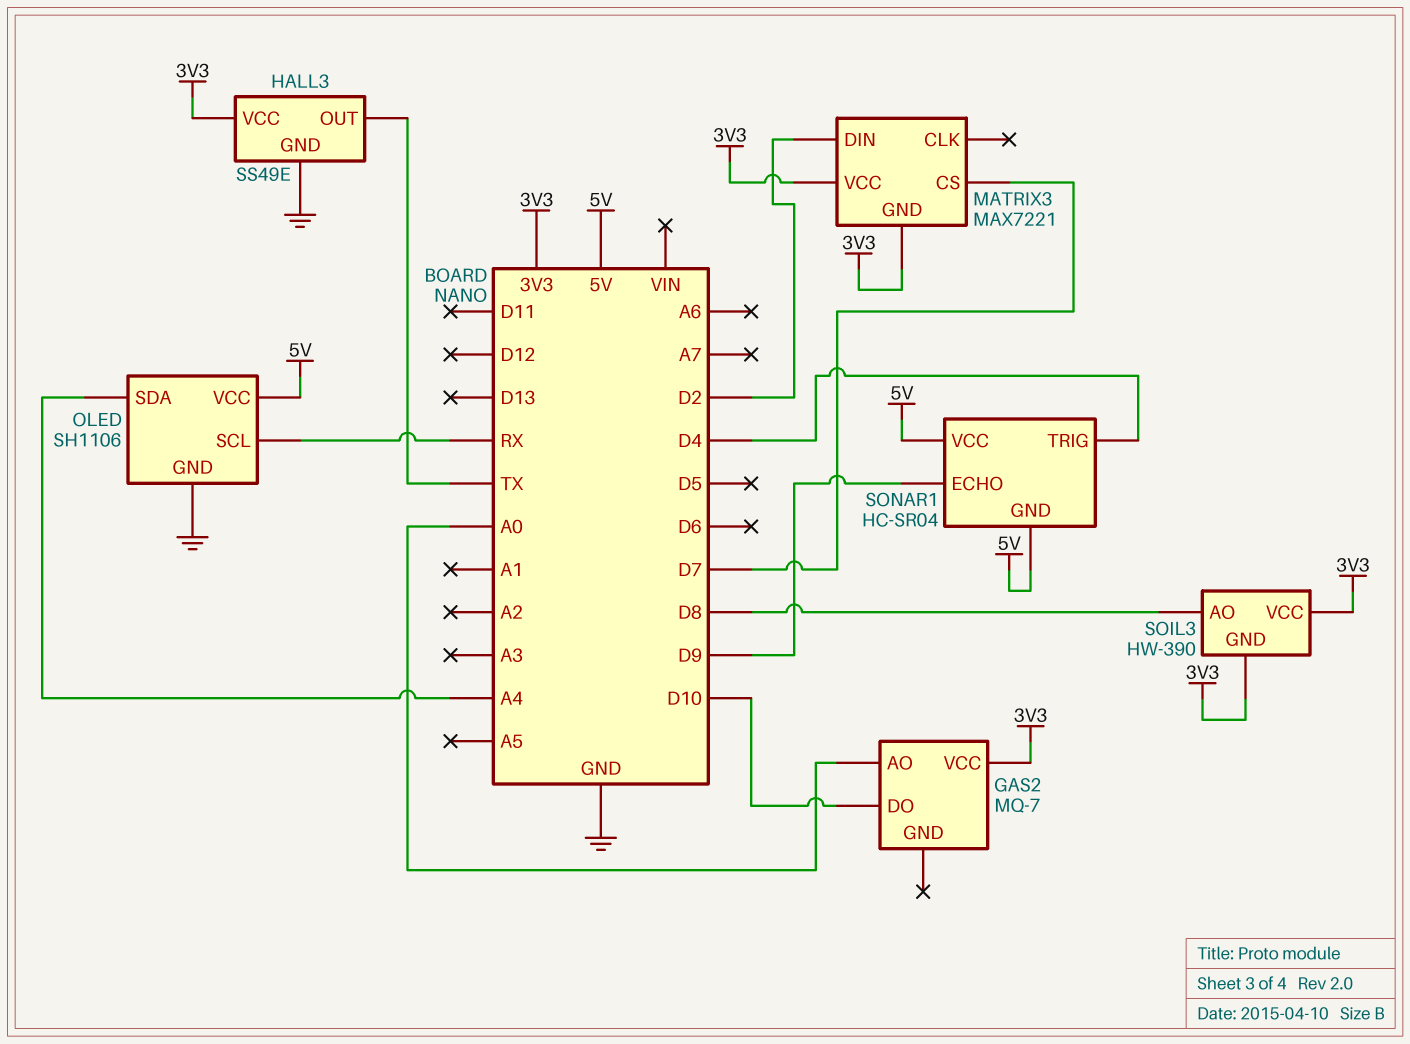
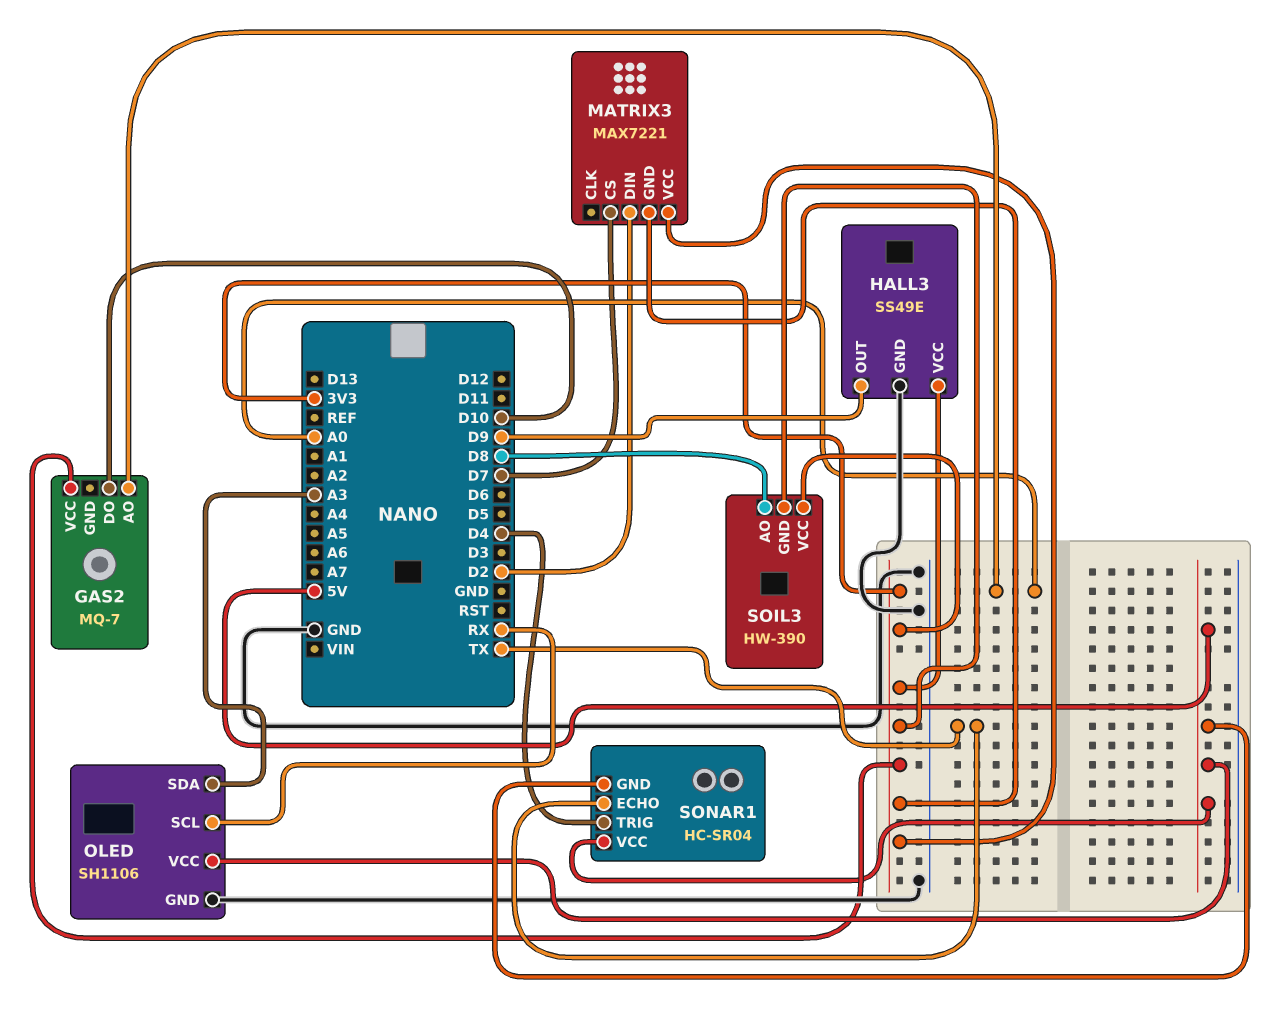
HALL3 pin OUT: TX -> D9
OLED pin SDA: A4 -> A3
SONAR1 pin ECHO: D9 -> TX

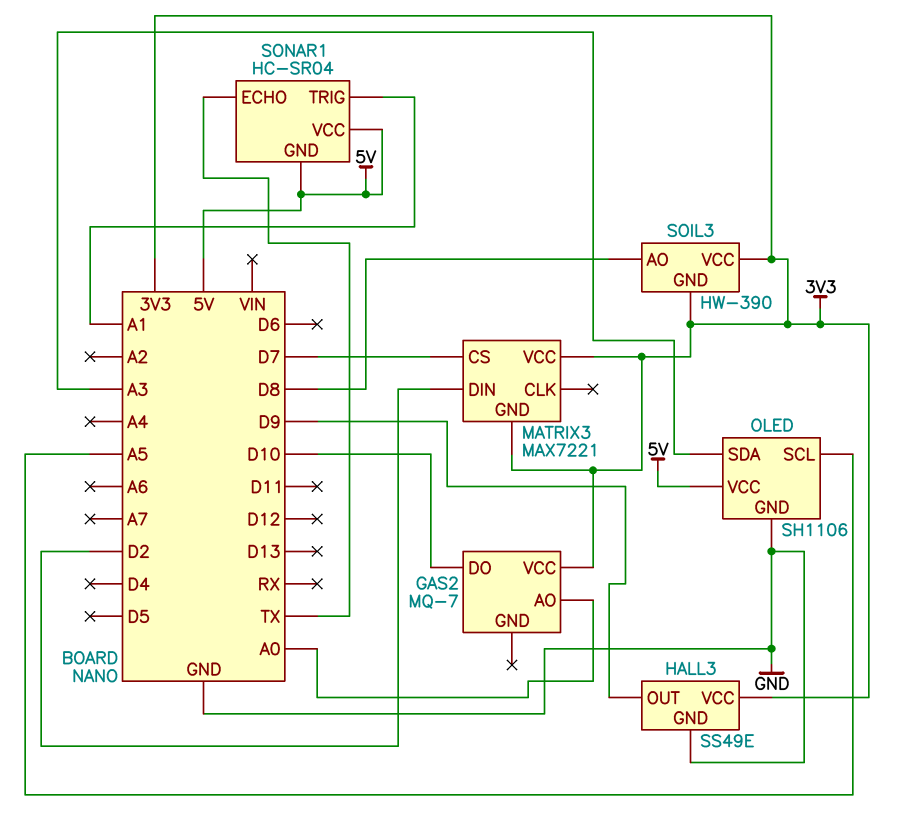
OLED pin SCL: RX -> A5
SONAR1 pin TRIG: D4 -> A1

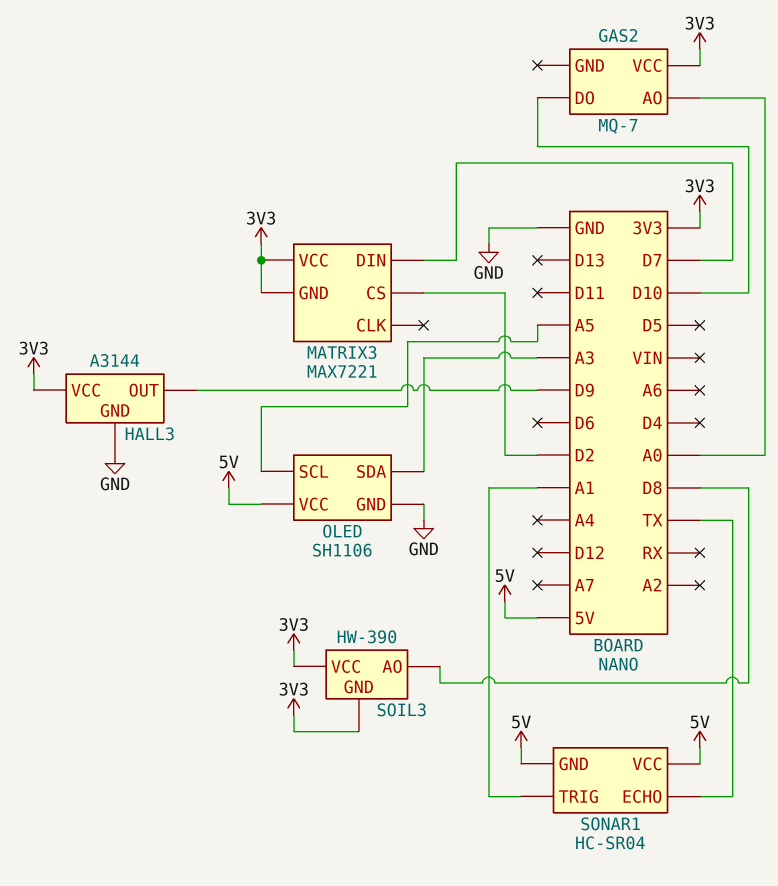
HALL3: SS49E -> A3144
MATRIX3 pin CS: D7 -> D2
MATRIX3 pin DIN: D2 -> D7

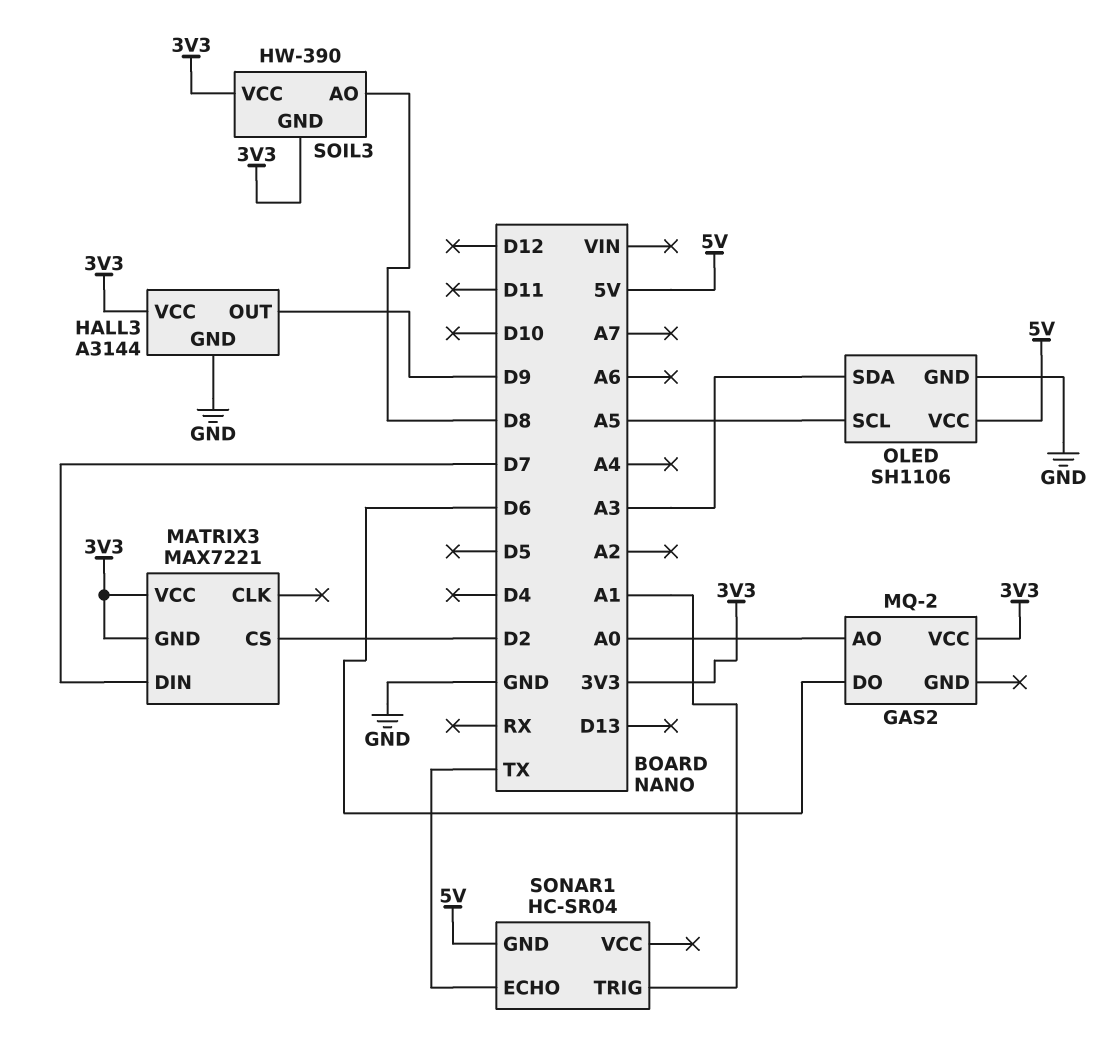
GAS2: MQ-7 -> MQ-2
GAS2 pin DO: D10 -> D6
SONAR1 pin VCC: 5V -> none

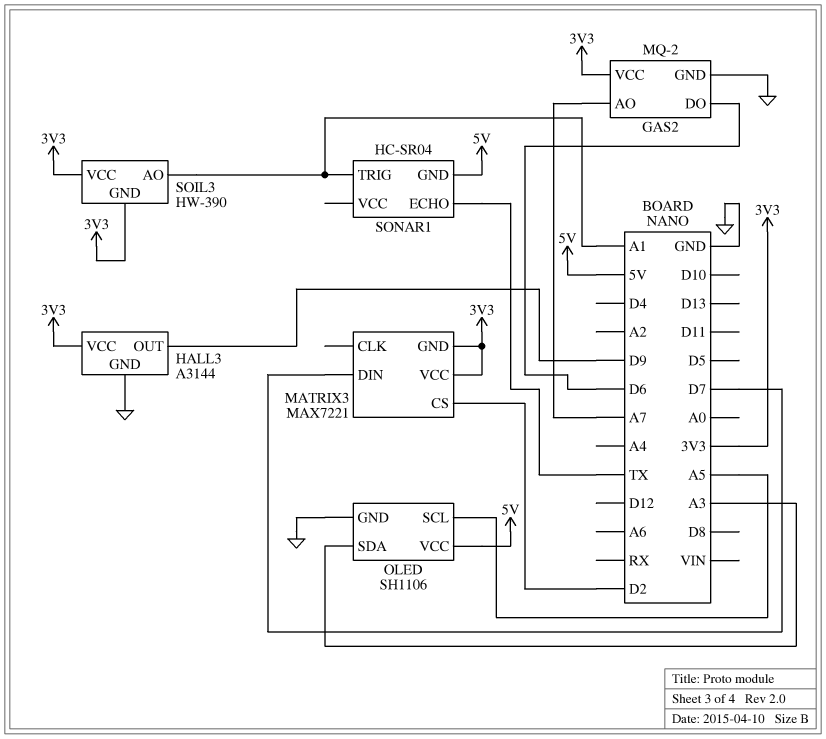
GAS2 pin AO: A0 -> A7
GAS2 pin GND: none -> GND
SOIL3 pin AO: D8 -> A1

